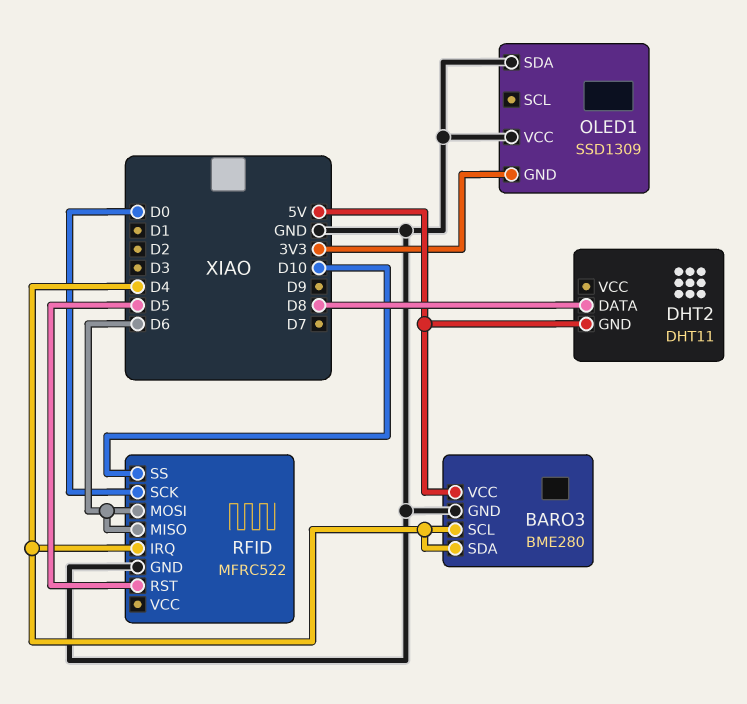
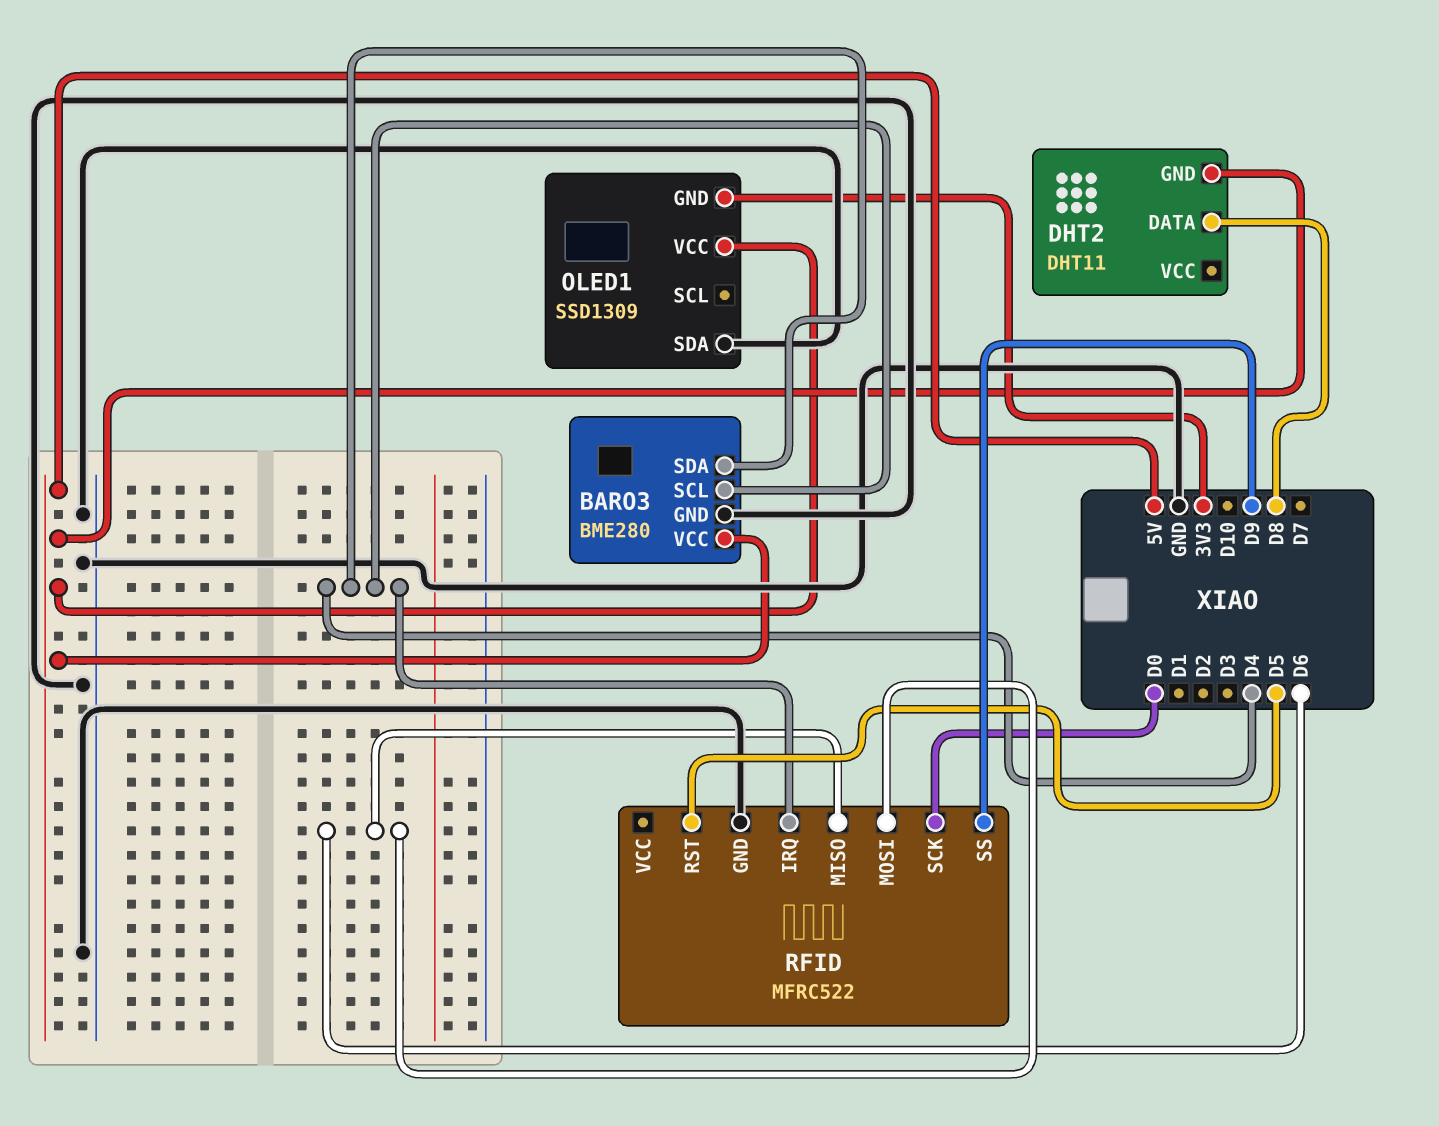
OLED1 pin VCC: GND -> 5V
RFID pin SS: D10 -> D9

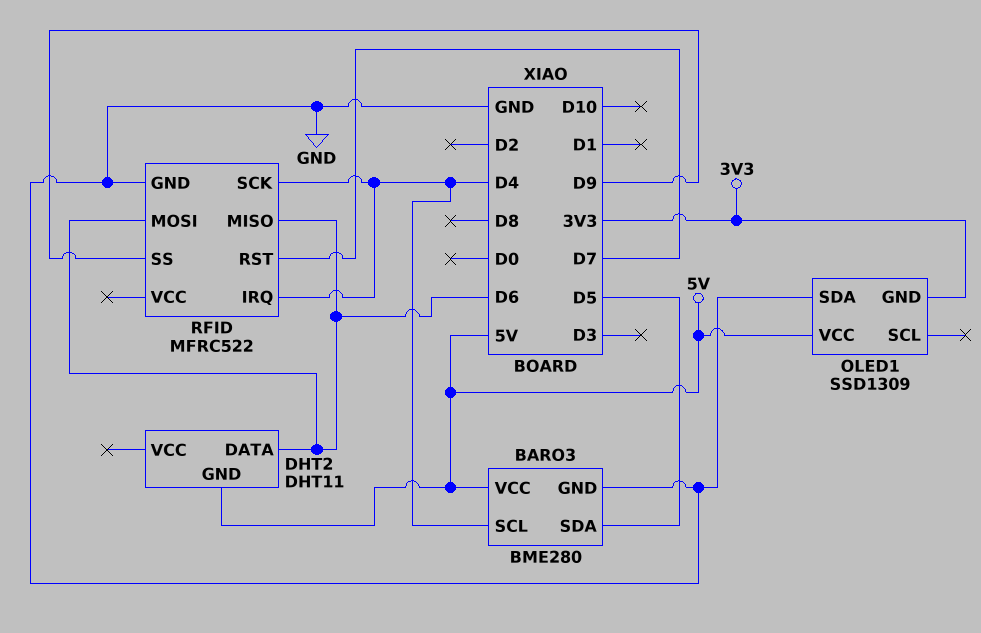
BARO3 pin SDA: D4 -> D5
DHT2 pin DATA: D8 -> D6
RFID pin RST: D5 -> D7
RFID pin SCK: D0 -> D4

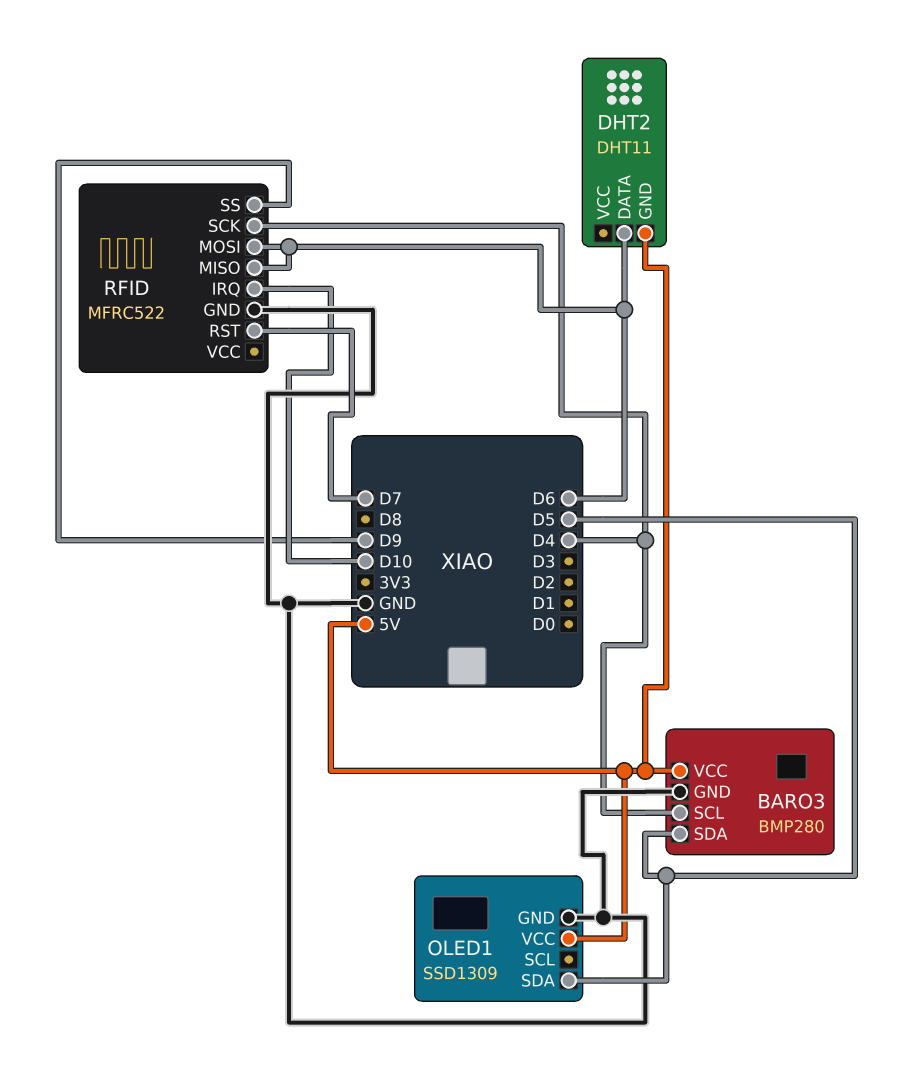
BARO3: BME280 -> BMP280
OLED1 pin GND: 3V3 -> GND
OLED1 pin SDA: GND -> D5
RFID pin IRQ: D4 -> D10

